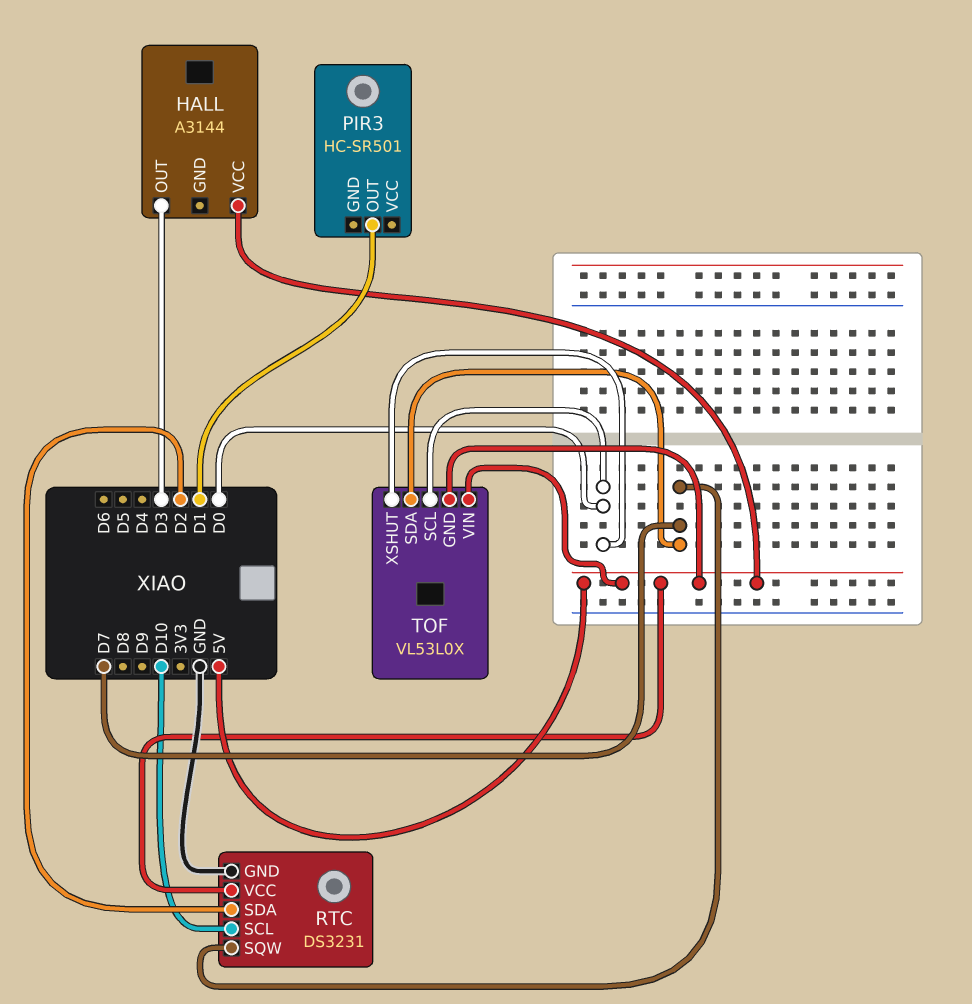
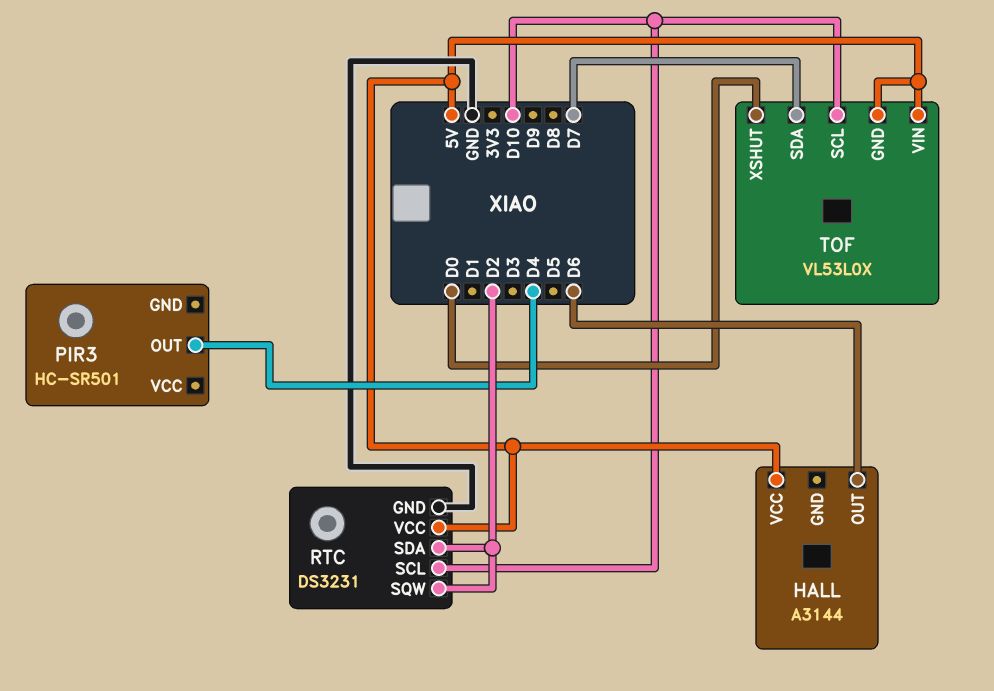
HALL pin OUT: D3 -> D6
PIR3 pin OUT: D1 -> D4
RTC pin SQW: D7 -> D2
TOF pin SCL: D0 -> D10

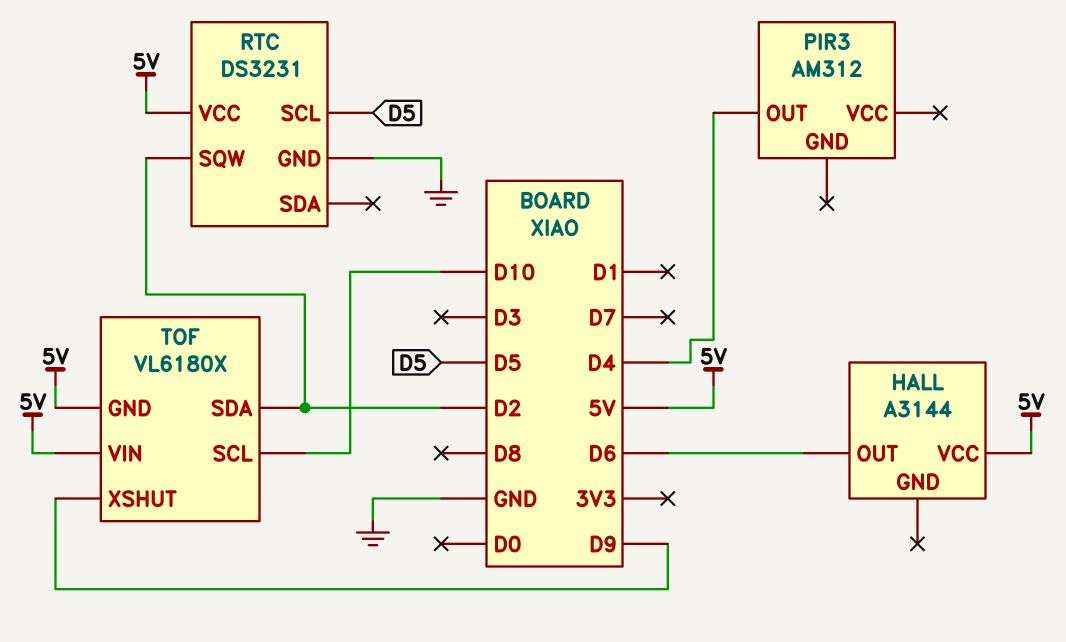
PIR3: HC-SR501 -> AM312
RTC pin SCL: D10 -> D5
RTC pin SDA: D2 -> none
TOF: VL53L0X -> VL6180X
TOF pin SDA: D7 -> D2
TOF pin XSHUT: D0 -> D9

